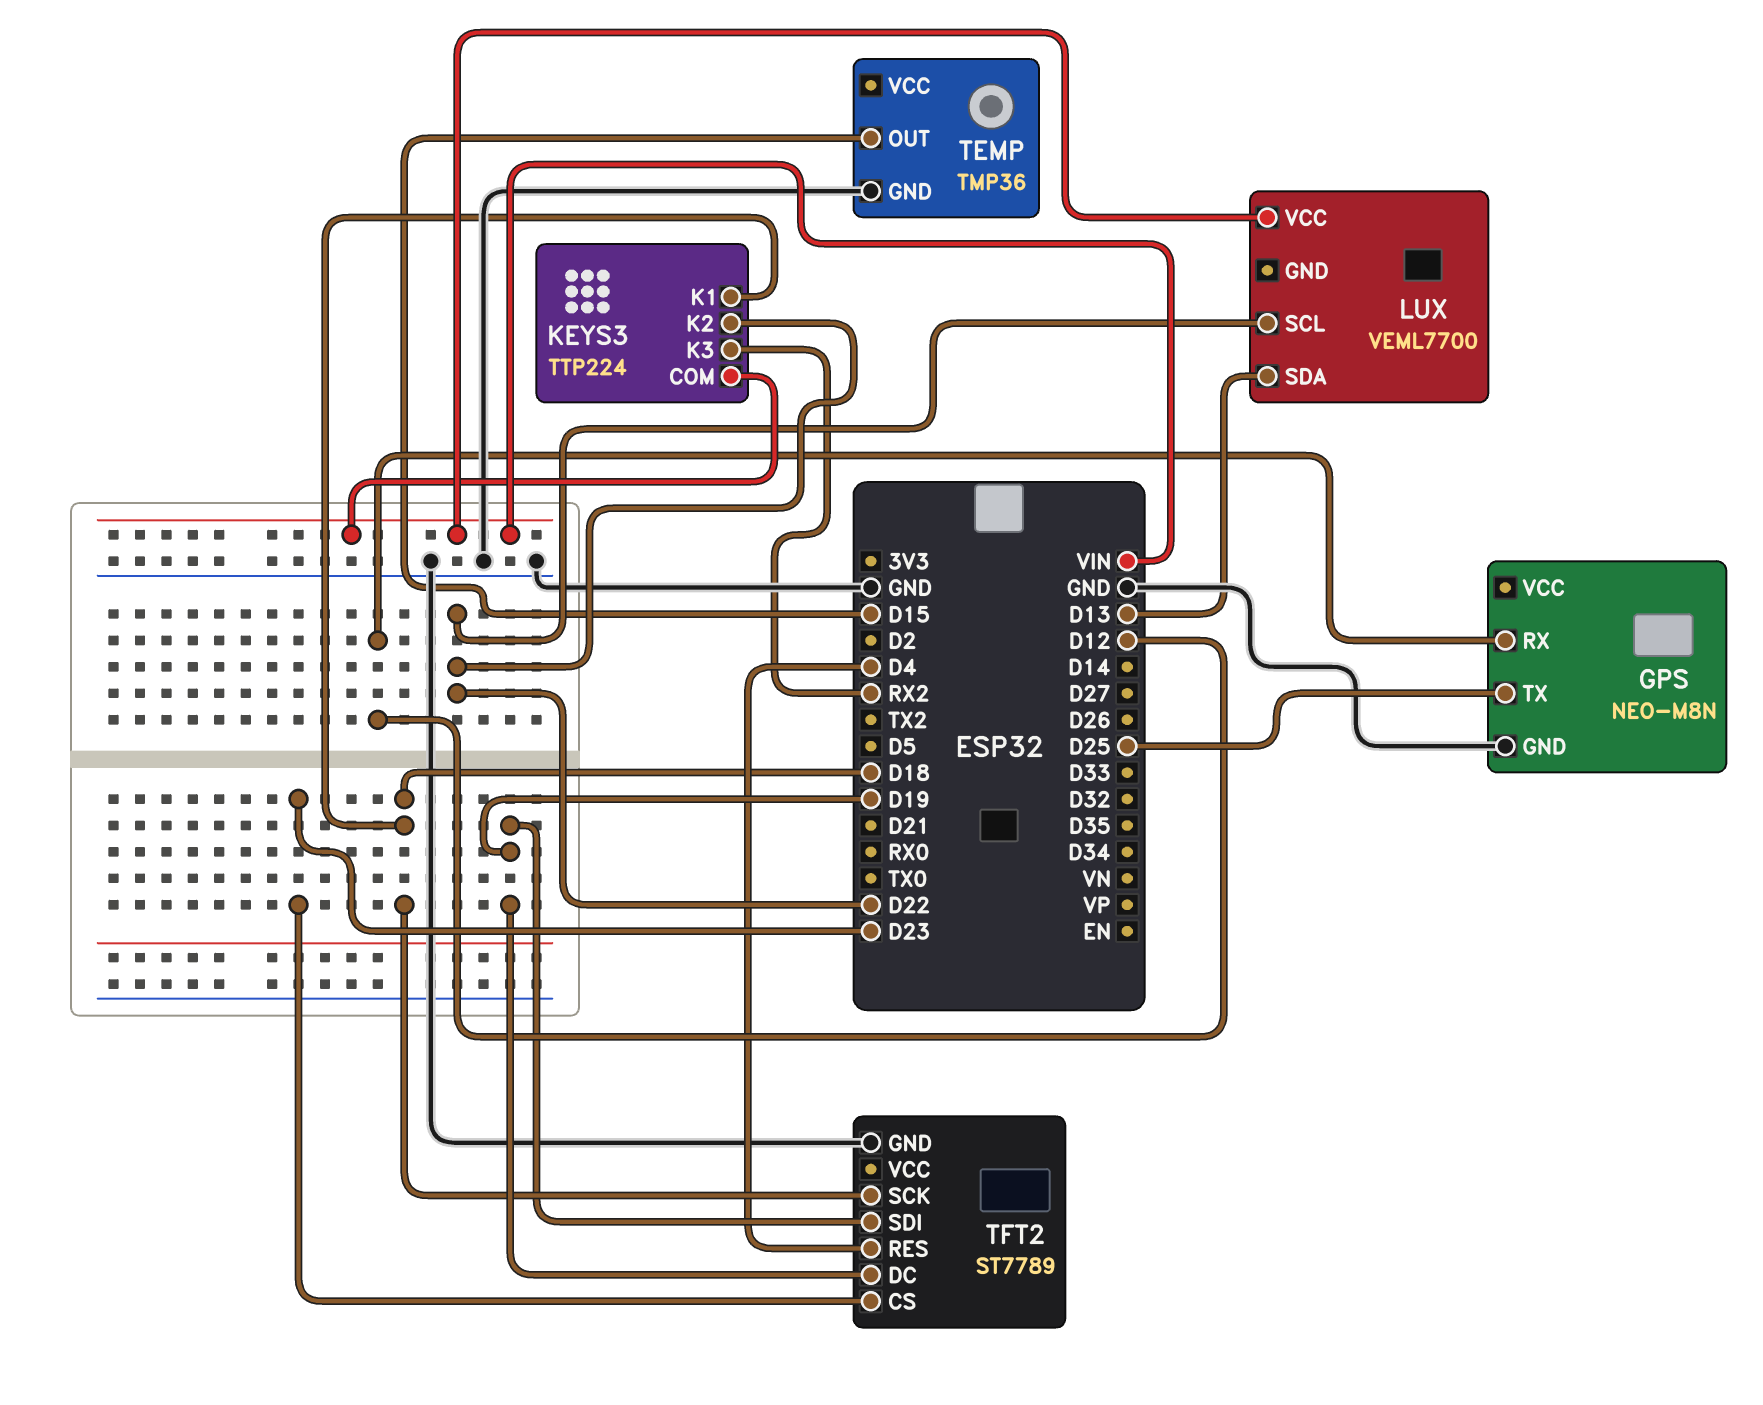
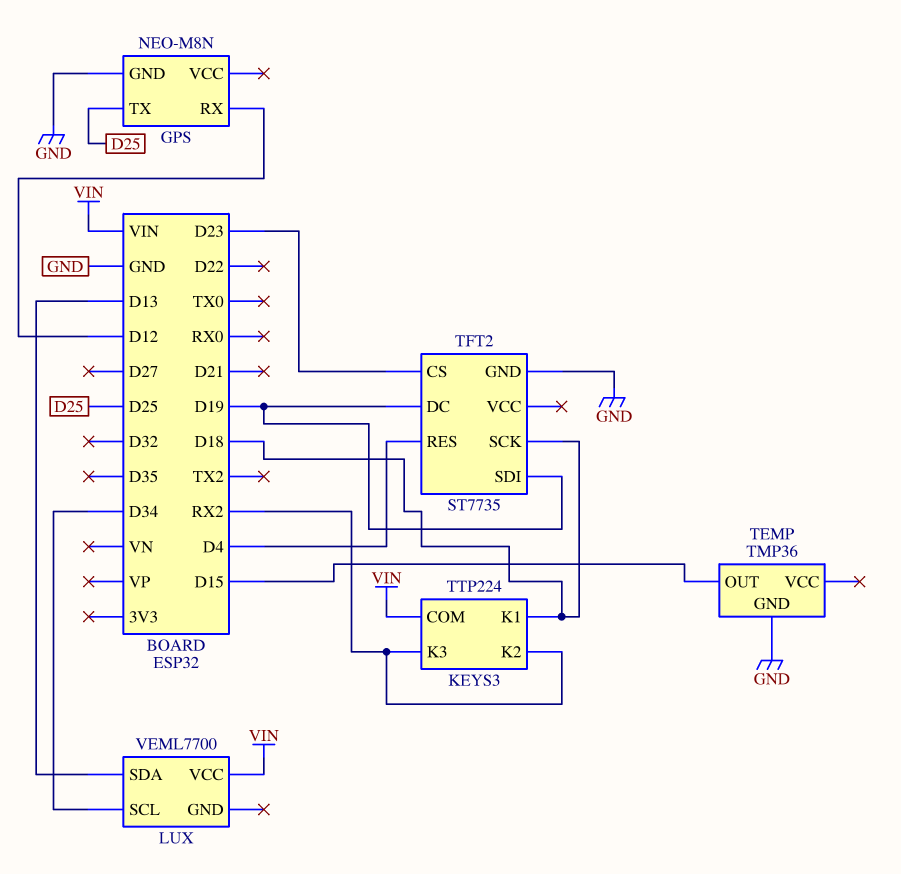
KEYS3 pin K2: D22 -> RX2
LUX pin SCL: D22 -> D34
TFT2: ST7789 -> ST7735

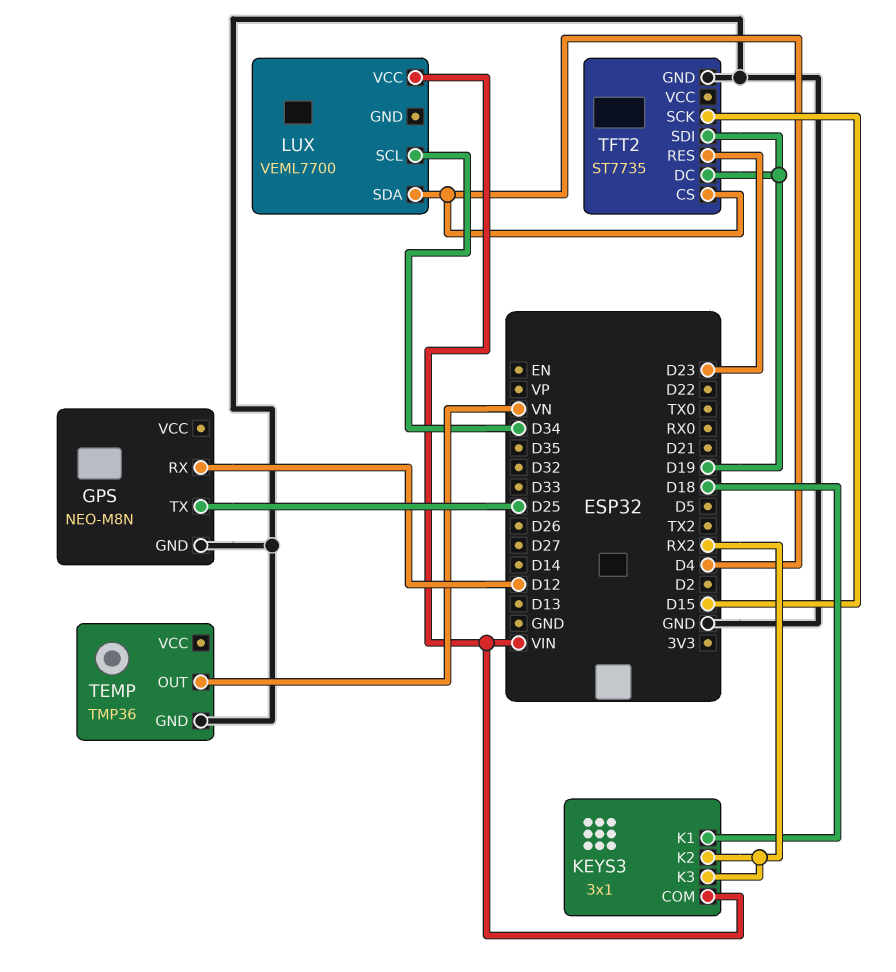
KEYS3: TTP224 -> 3x1
LUX pin SDA: D13 -> D4
TEMP pin OUT: D15 -> VN
TFT2 pin CS: D23 -> D4
TFT2 pin RES: D4 -> D23
TFT2 pin SCK: D18 -> D15

